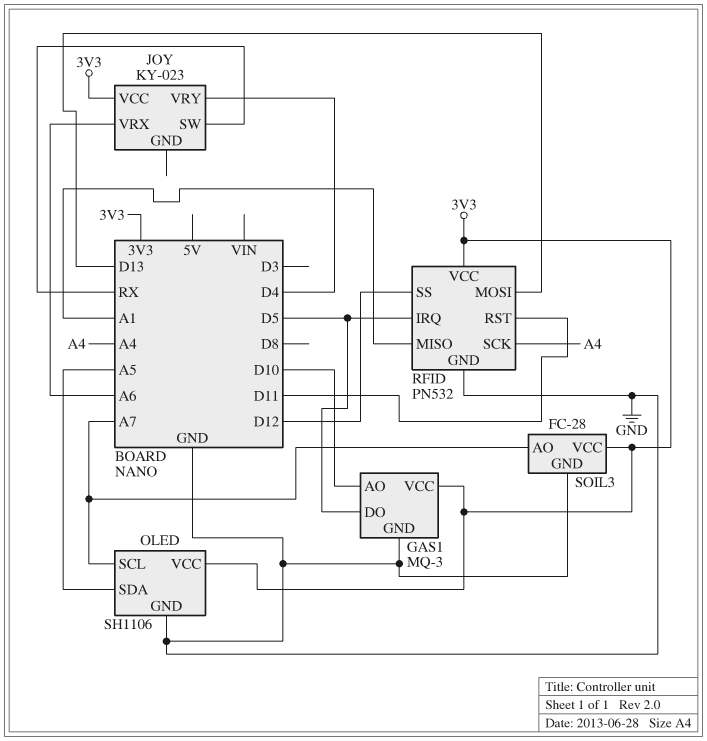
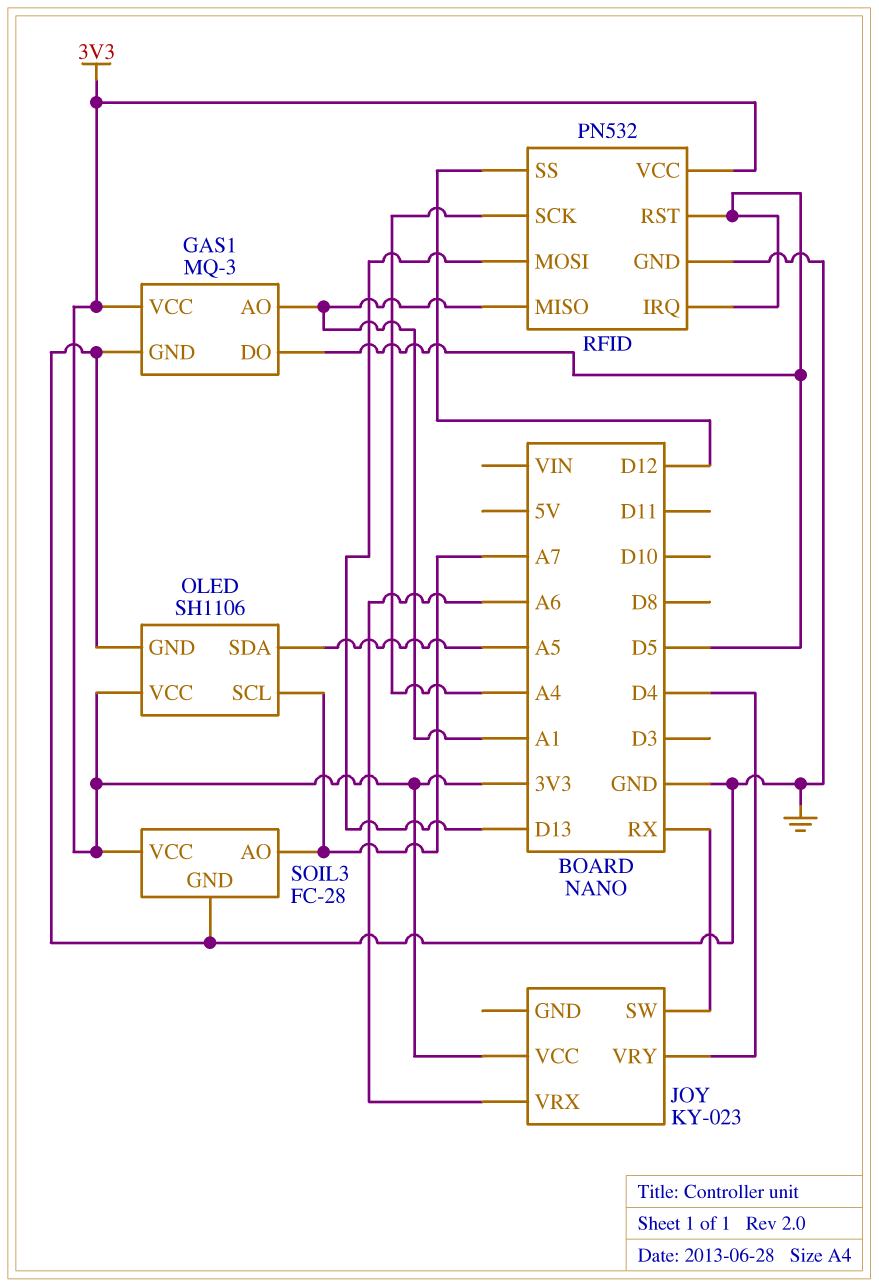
GAS1 pin AO: D10 -> A1
RFID pin RST: D11 -> D5

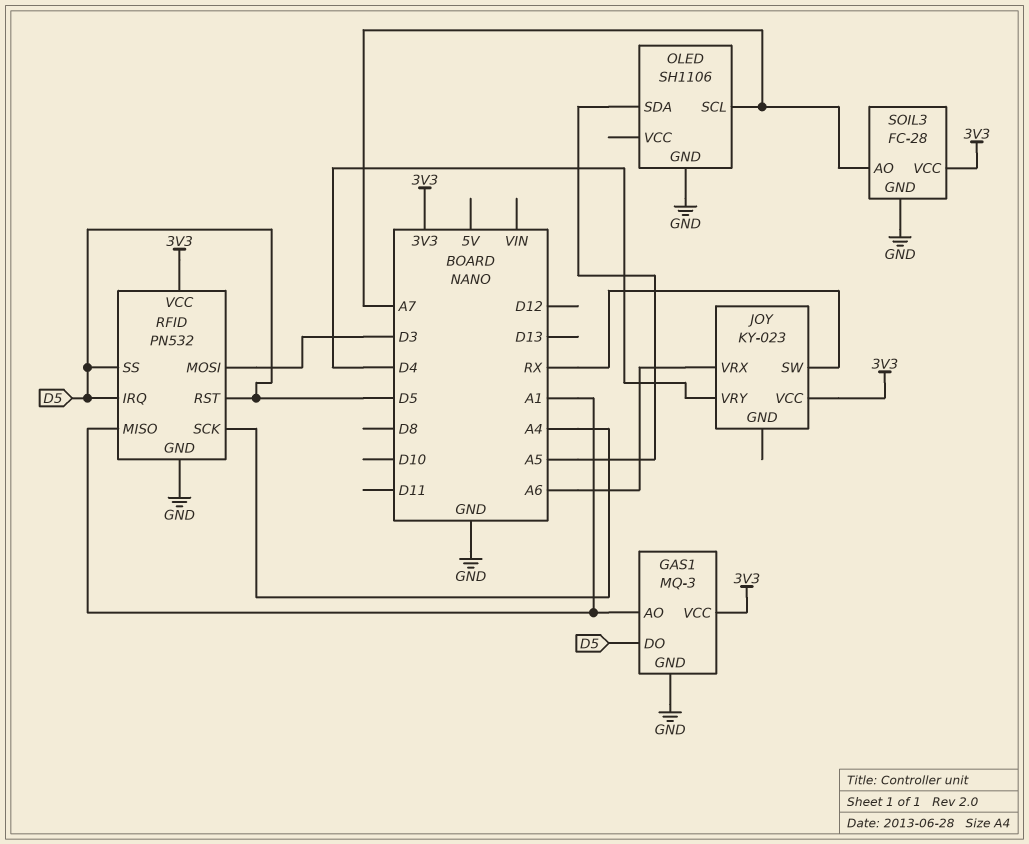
OLED pin VCC: 3V3 -> none
RFID pin MOSI: D13 -> D3
RFID pin SS: D12 -> D5

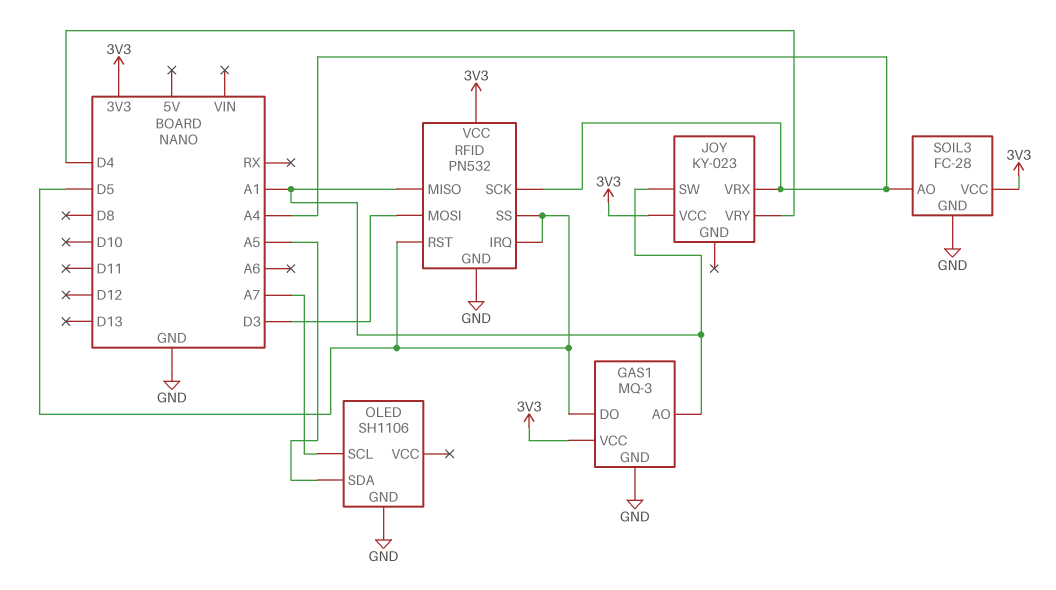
JOY pin SW: RX -> A1
JOY pin VRX: A6 -> A4
SOIL3 pin AO: A7 -> A4

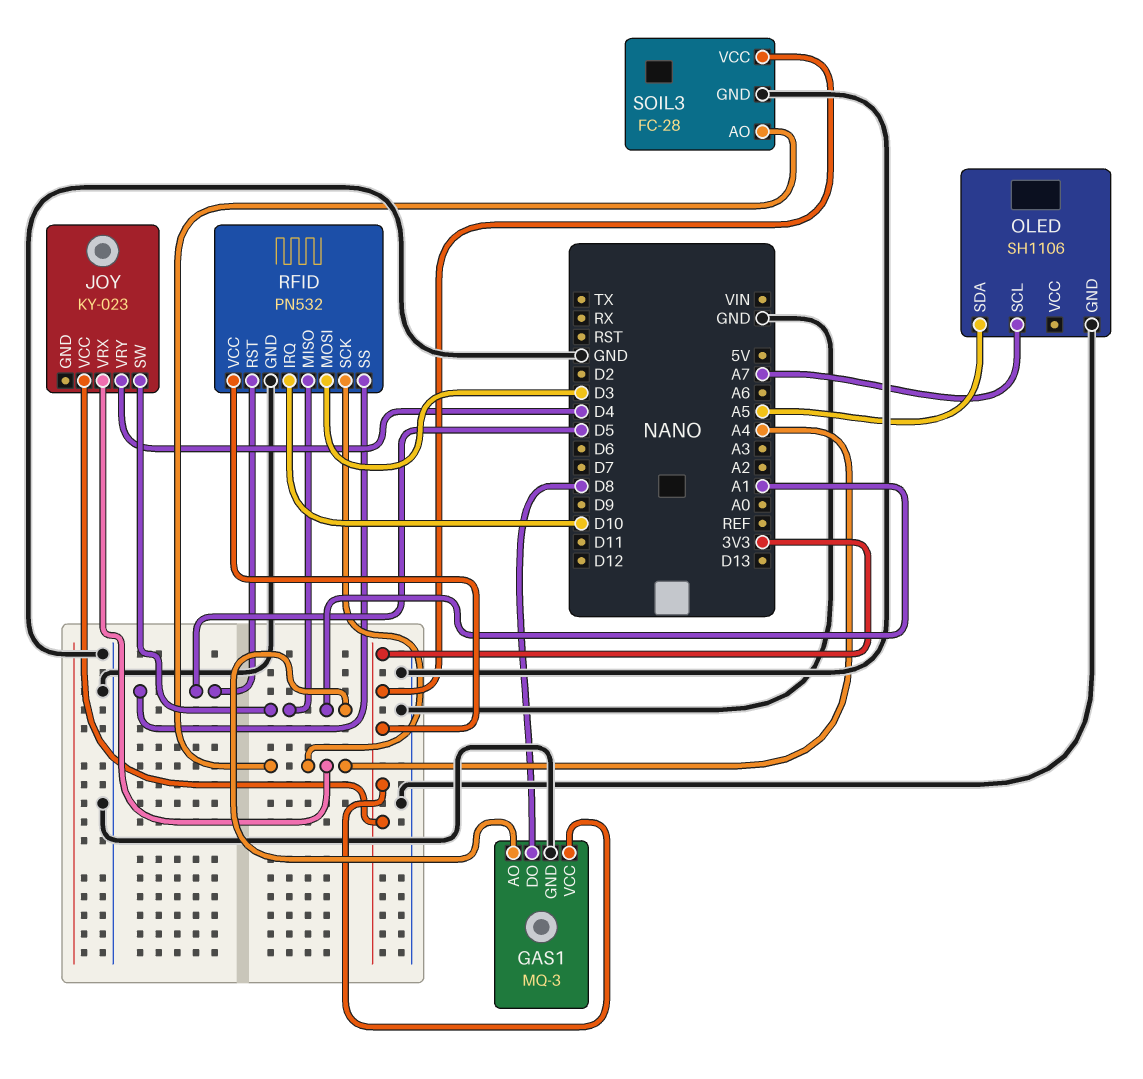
GAS1 pin DO: D5 -> D8
RFID pin IRQ: D5 -> D10

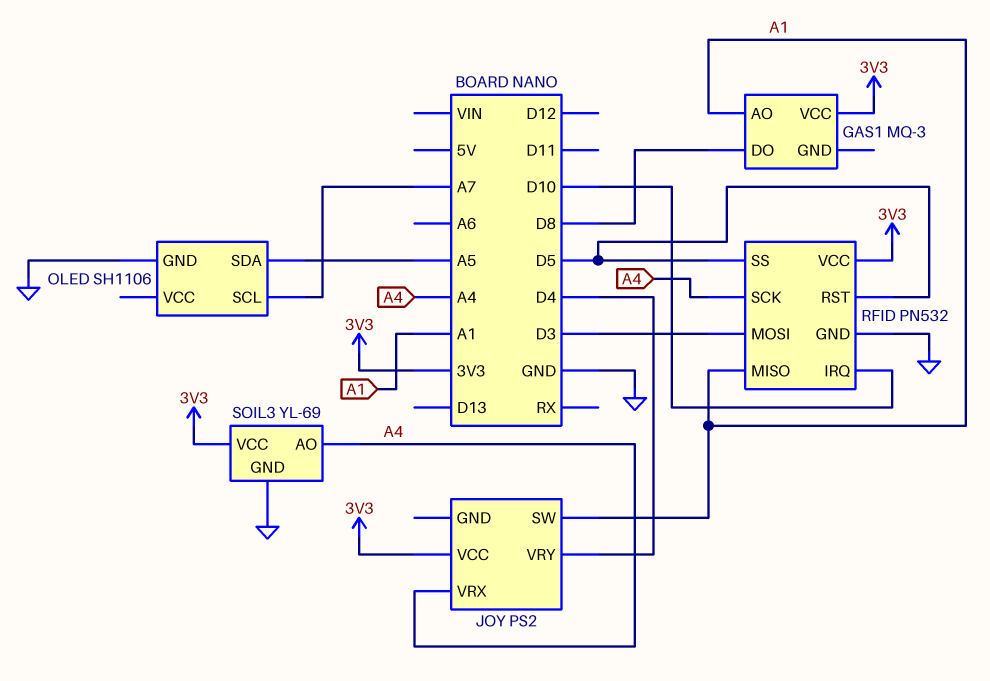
GAS1 pin GND: GND -> none
JOY: KY-023 -> PS2
SOIL3: FC-28 -> YL-69

